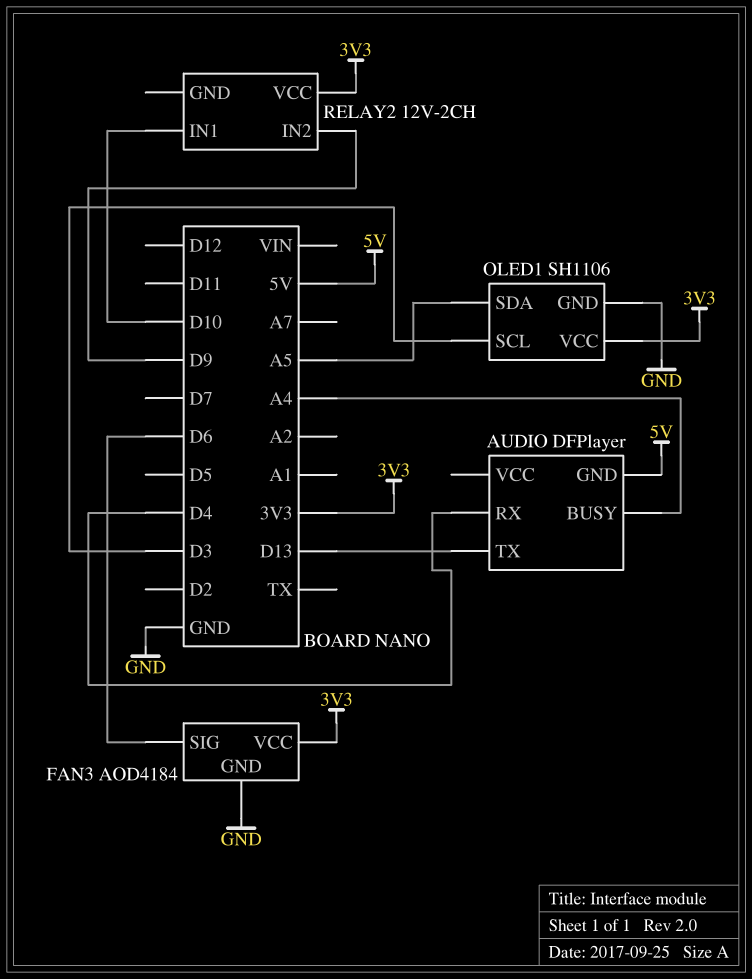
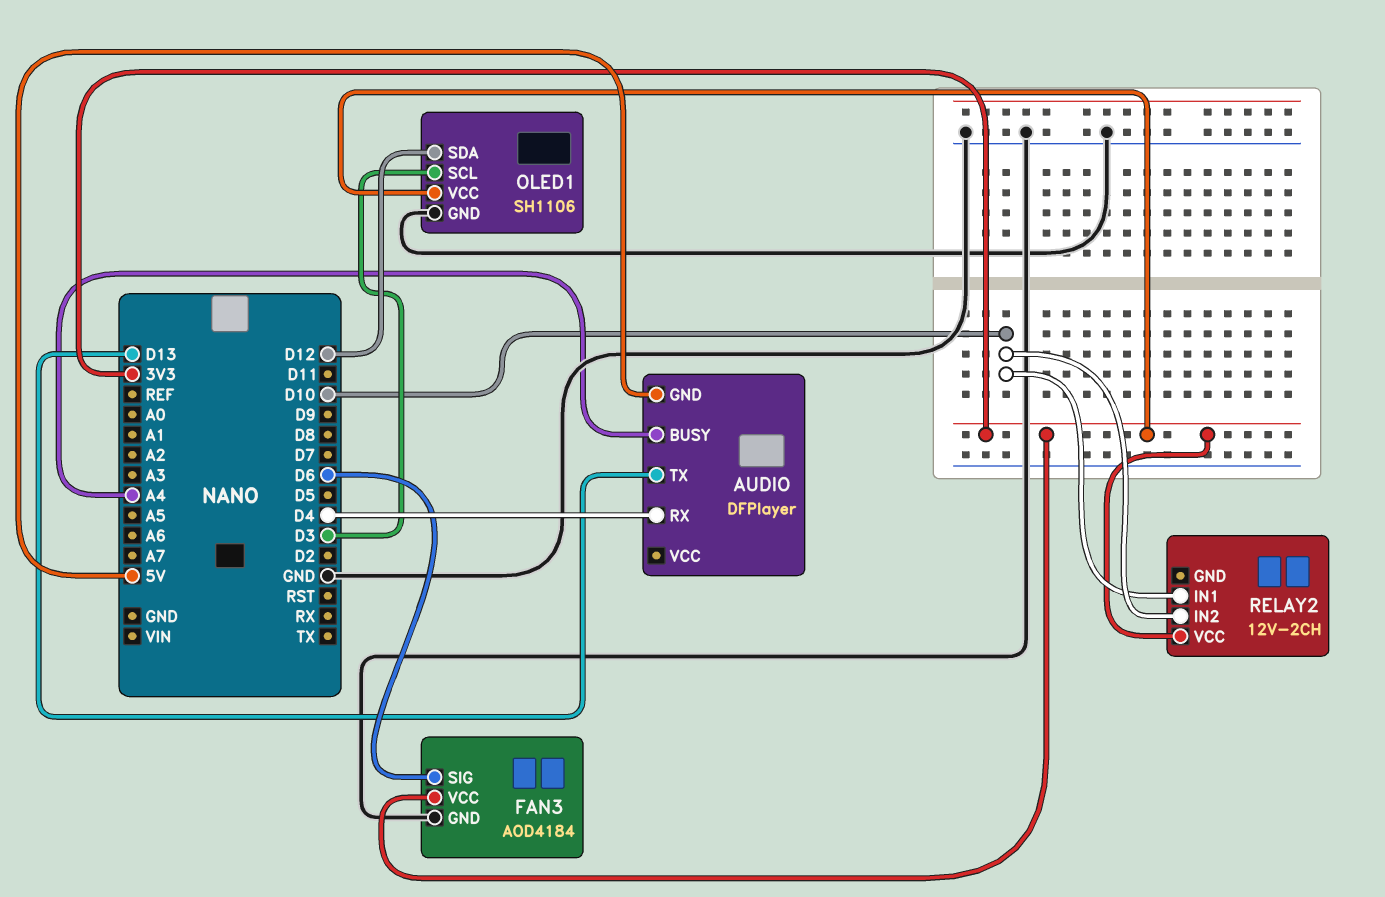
OLED1 pin SDA: A5 -> D12
RELAY2 pin IN2: D9 -> D10

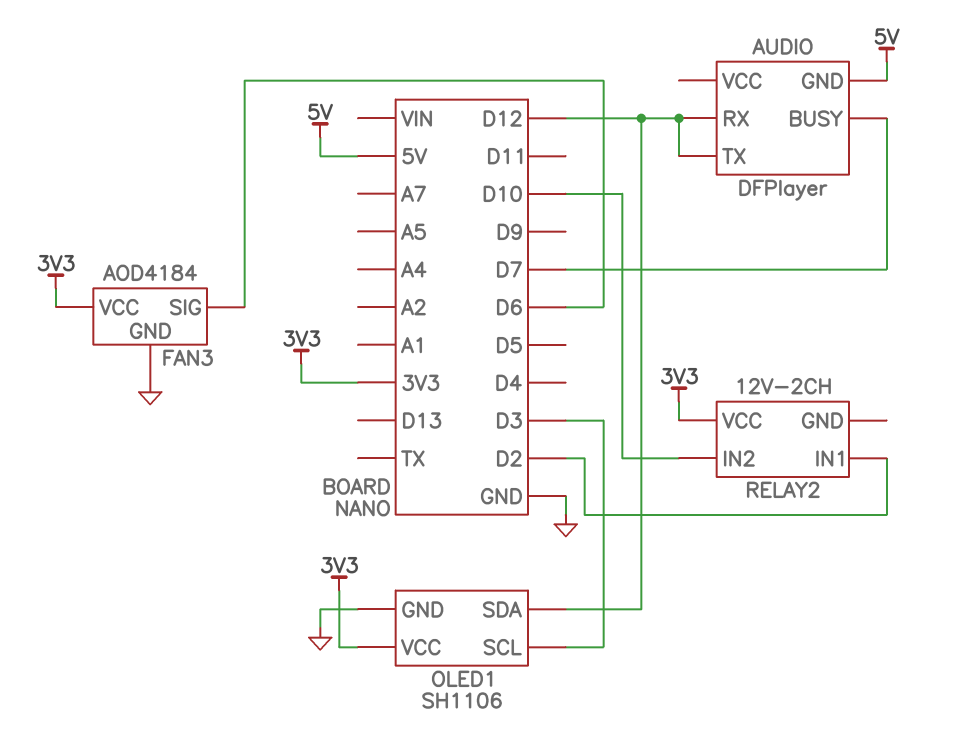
AUDIO pin BUSY: A4 -> D7
AUDIO pin RX: D4 -> D12
AUDIO pin TX: D13 -> D12
RELAY2 pin IN1: D10 -> D2

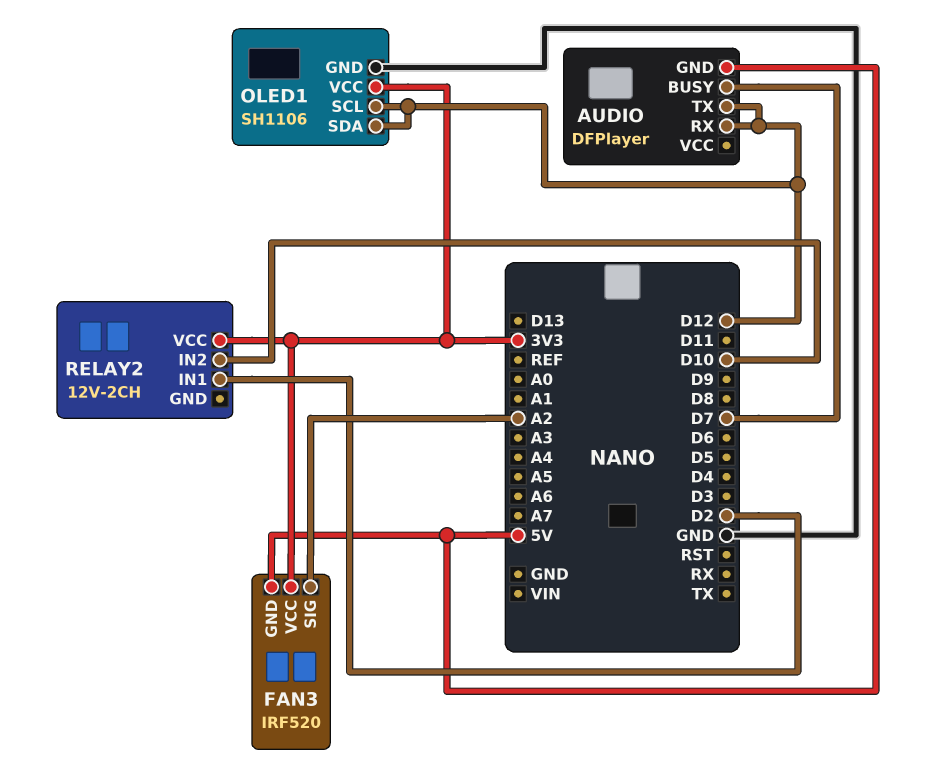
FAN3: AOD4184 -> IRF520
FAN3 pin GND: GND -> 5V
FAN3 pin SIG: D6 -> A2
OLED1 pin SCL: D3 -> D12

